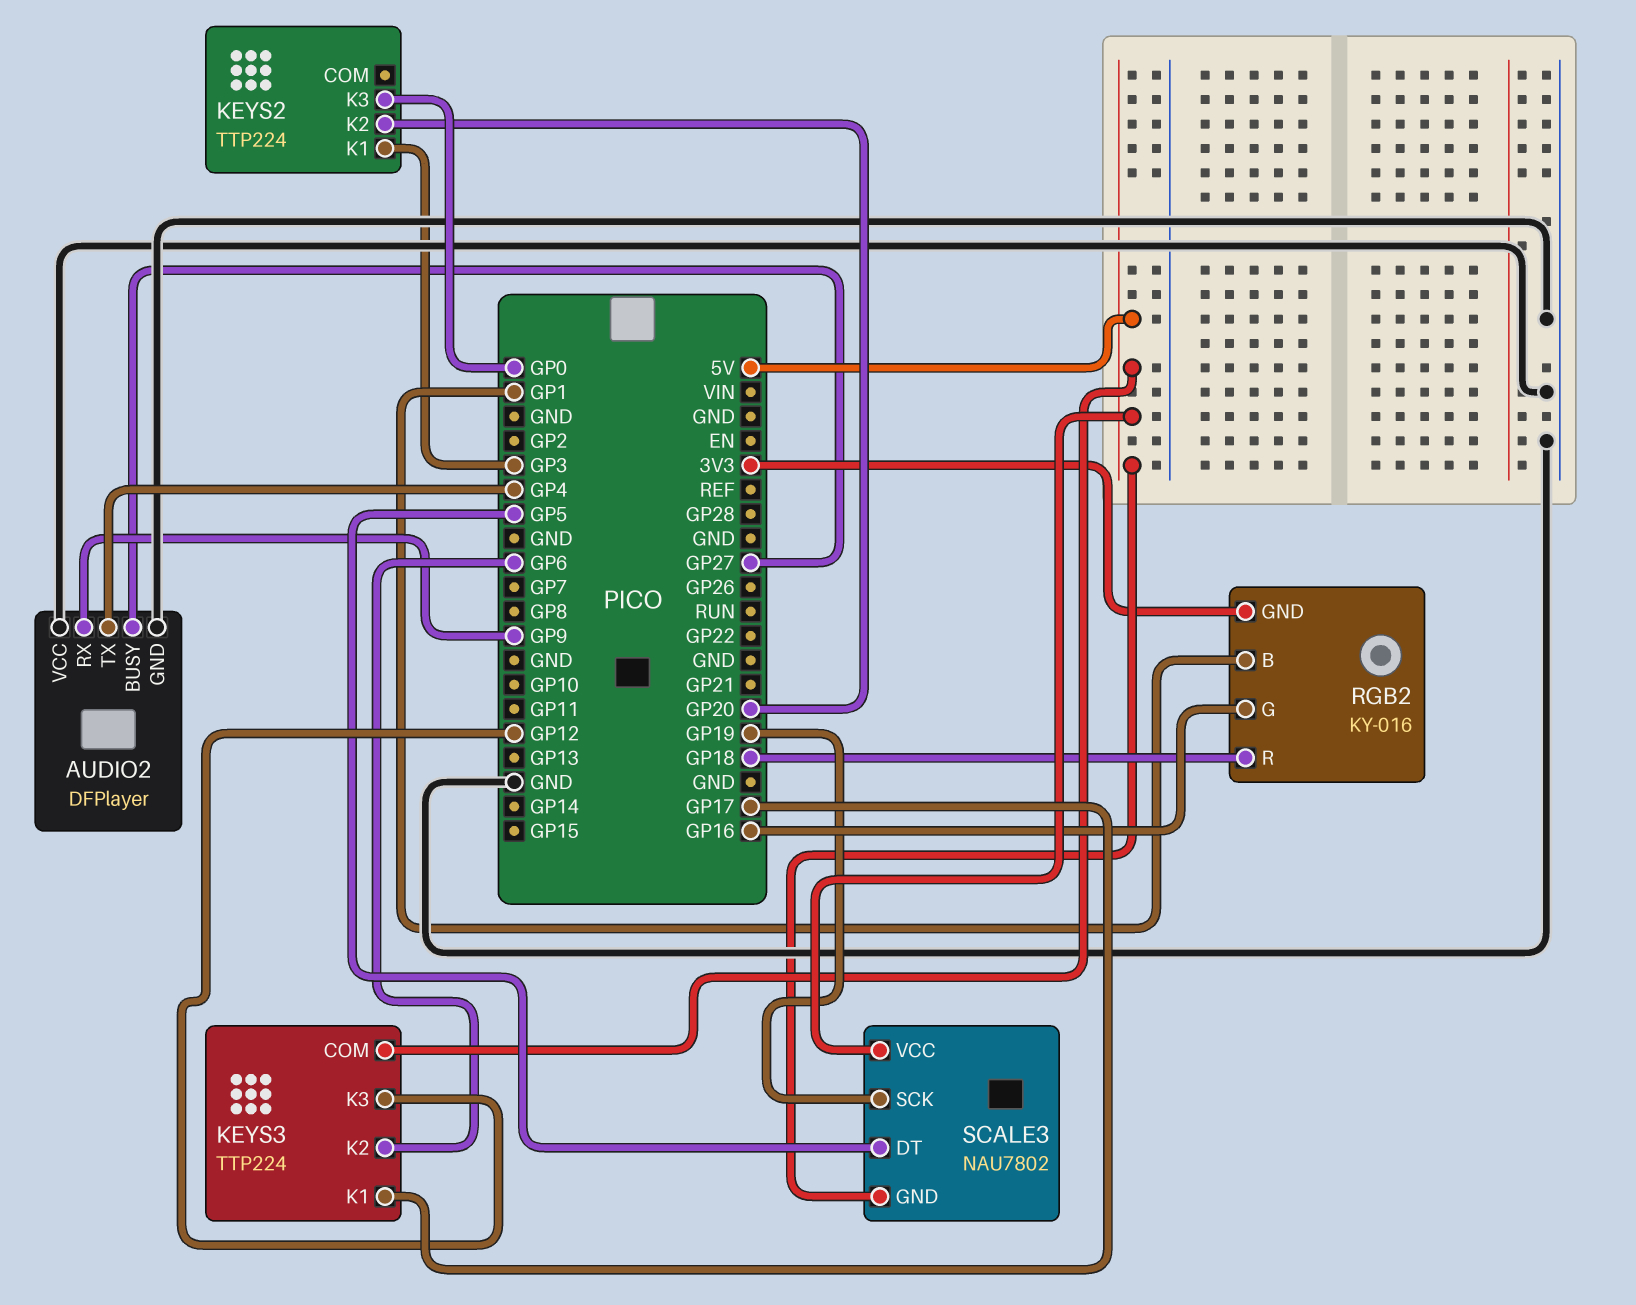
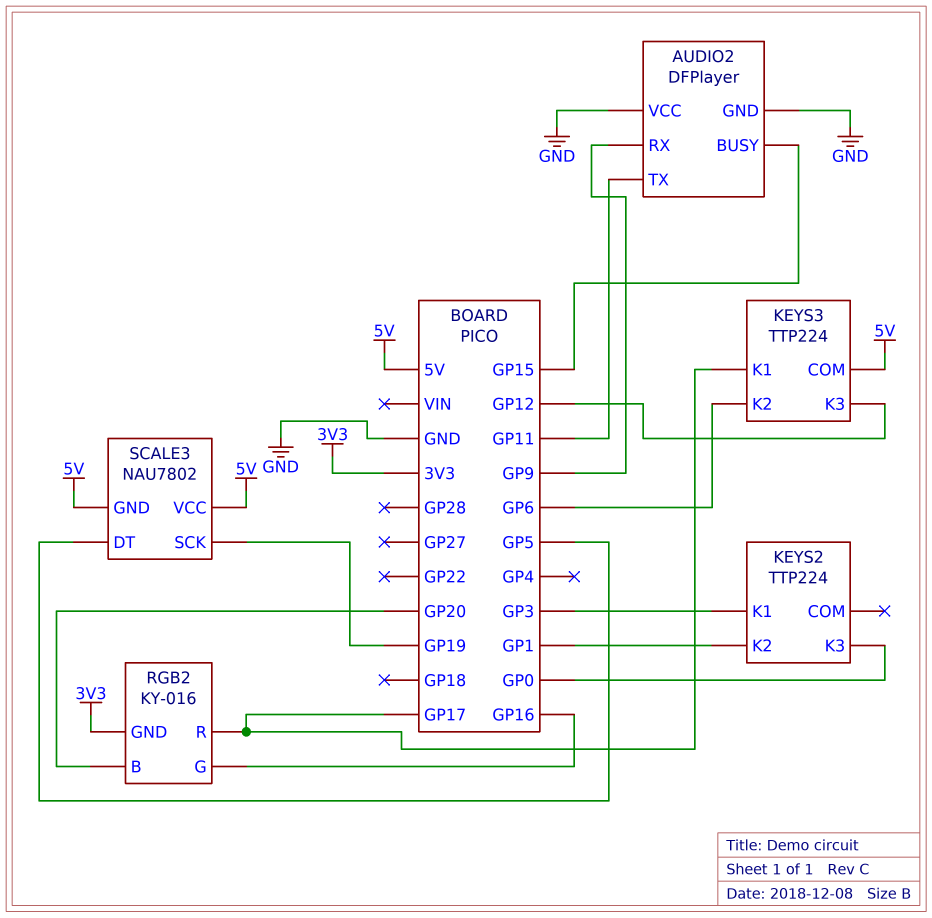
AUDIO2 pin BUSY: GP27 -> GP15
AUDIO2 pin TX: GP4 -> GP11
KEYS2 pin K2: GP20 -> GP1
RGB2 pin B: GP1 -> GP20
RGB2 pin R: GP18 -> GP17

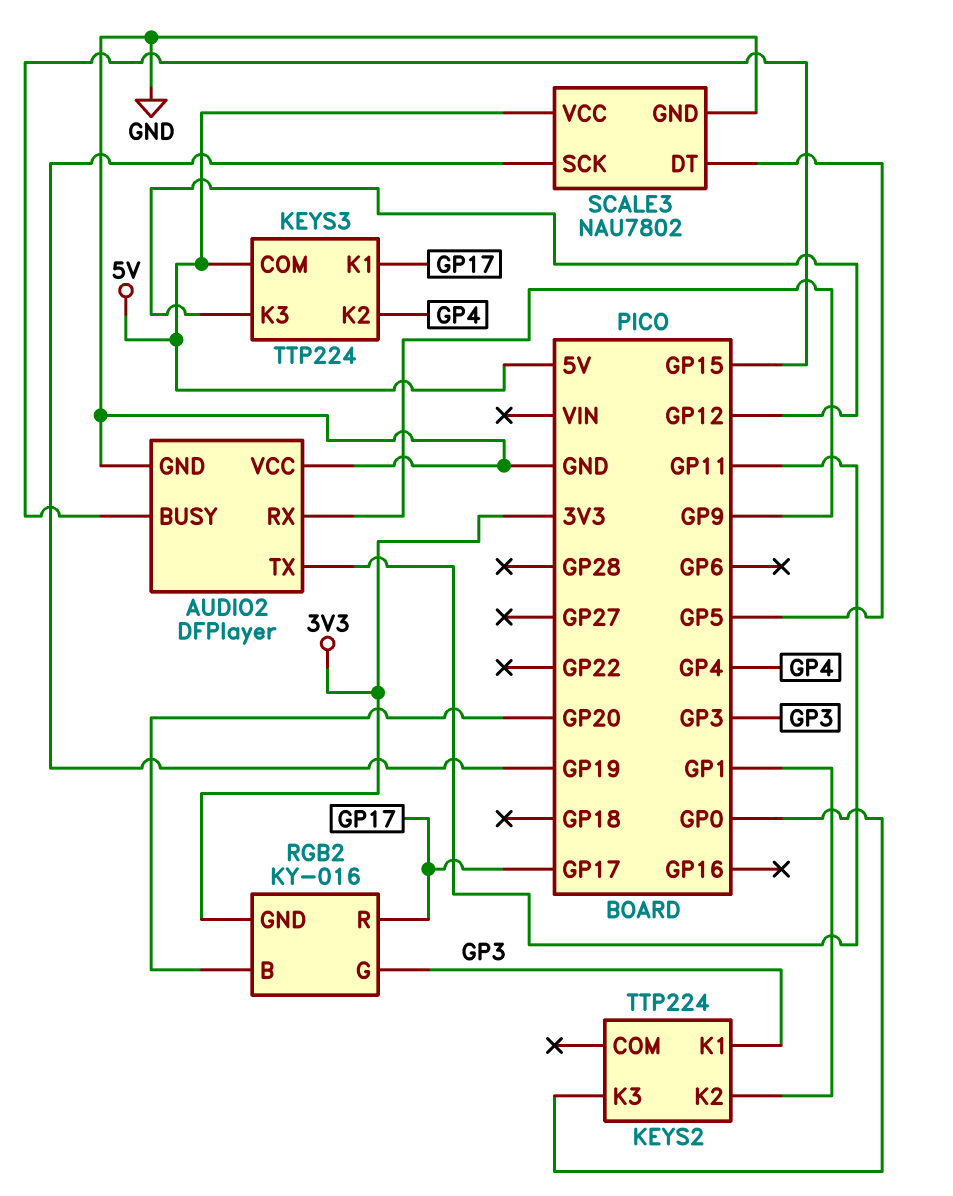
KEYS3 pin K2: GP6 -> GP4
RGB2 pin G: GP16 -> GP3
SCALE3 pin GND: 5V -> GND

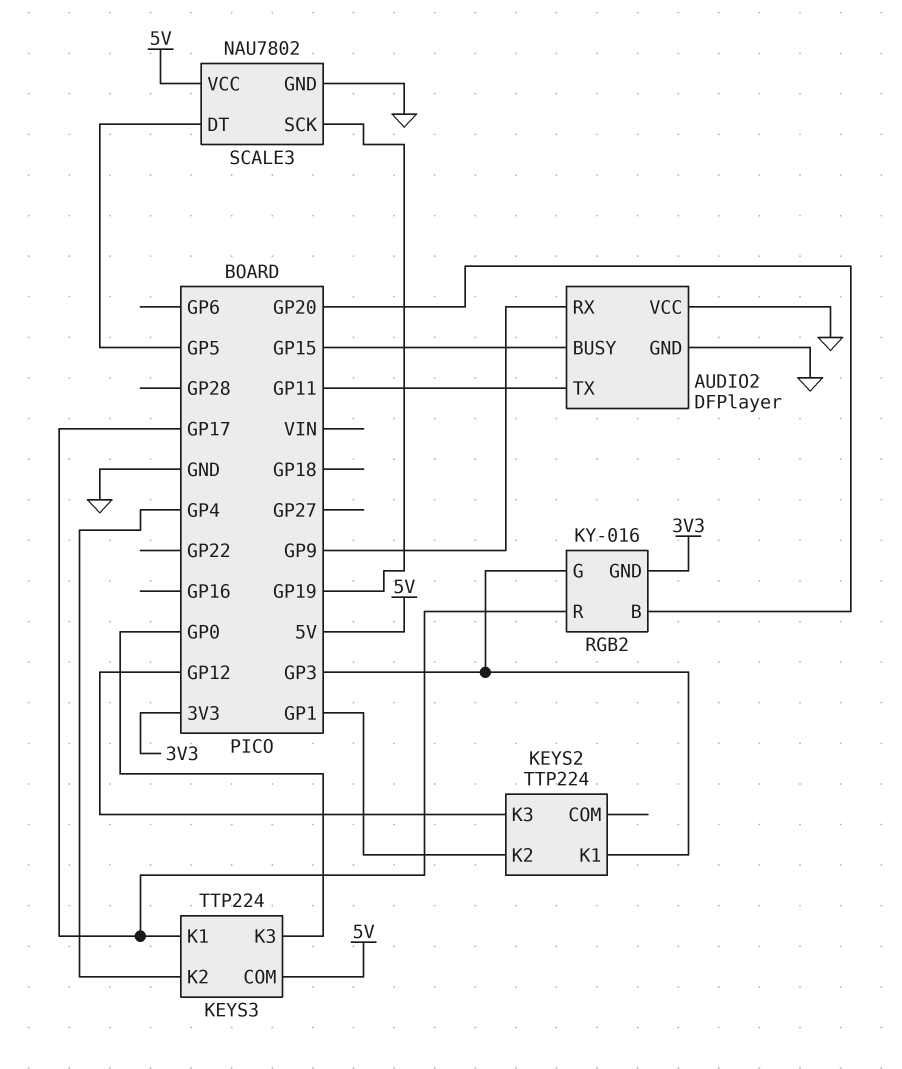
KEYS2 pin K3: GP0 -> GP12
KEYS3 pin K3: GP12 -> GP0

